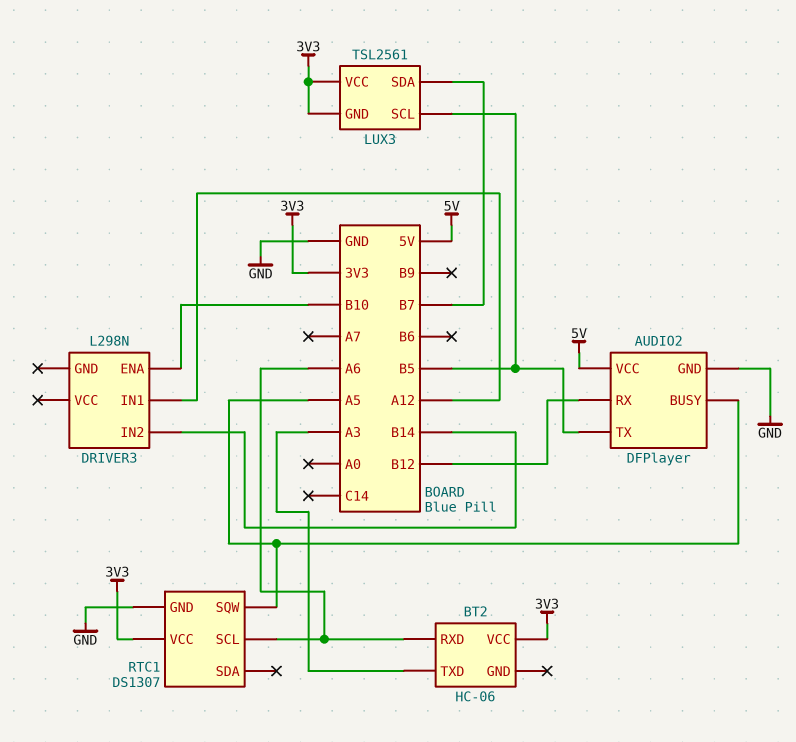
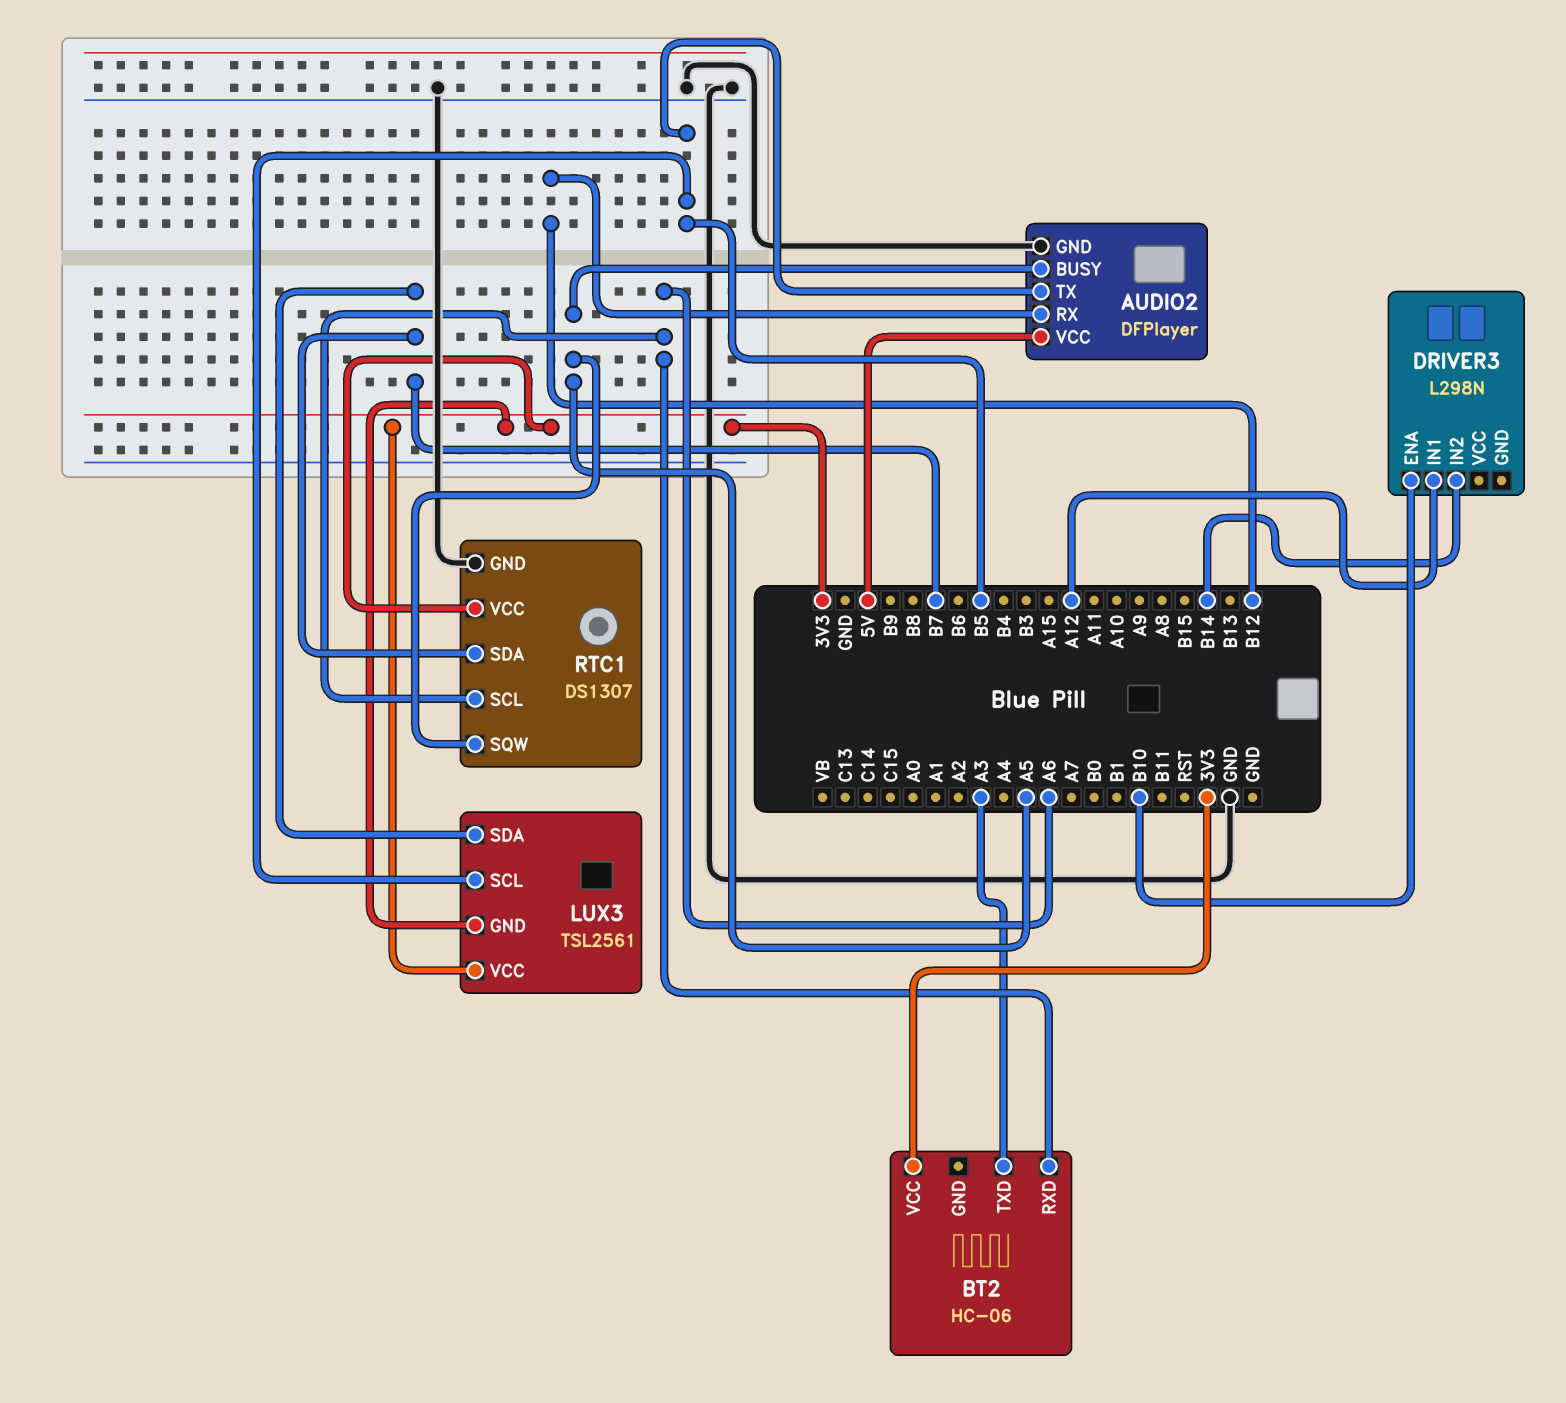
RTC1 pin SDA: none -> B7

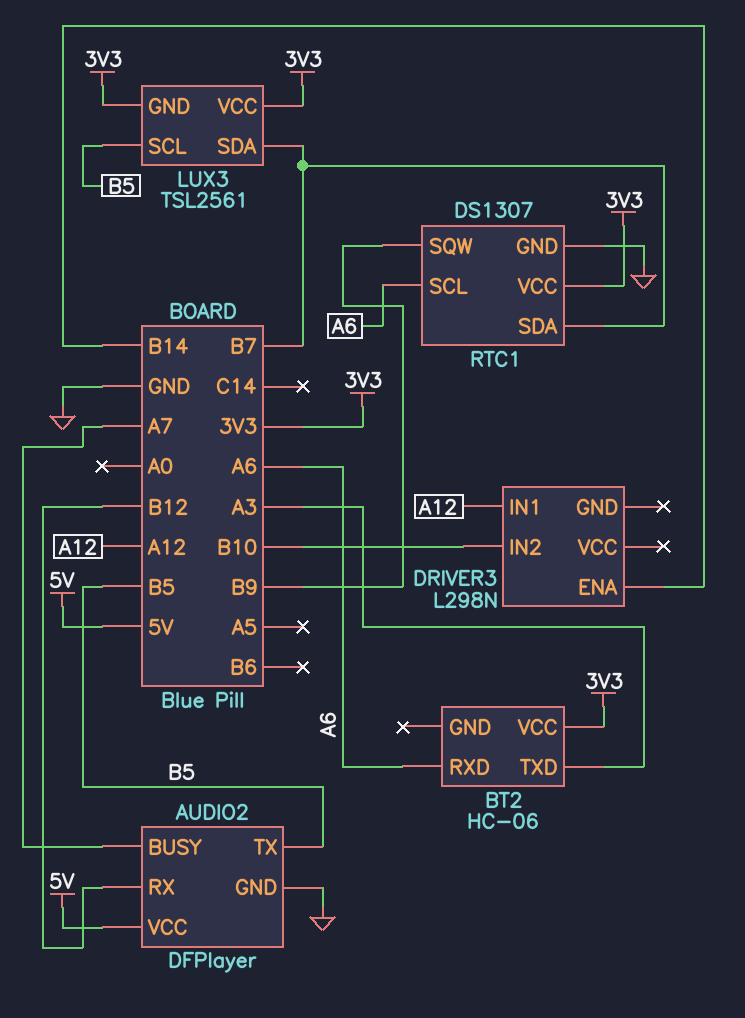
AUDIO2 pin BUSY: A5 -> A7
DRIVER3 pin ENA: B10 -> B14
DRIVER3 pin IN2: B14 -> B10
RTC1 pin SQW: A5 -> B9

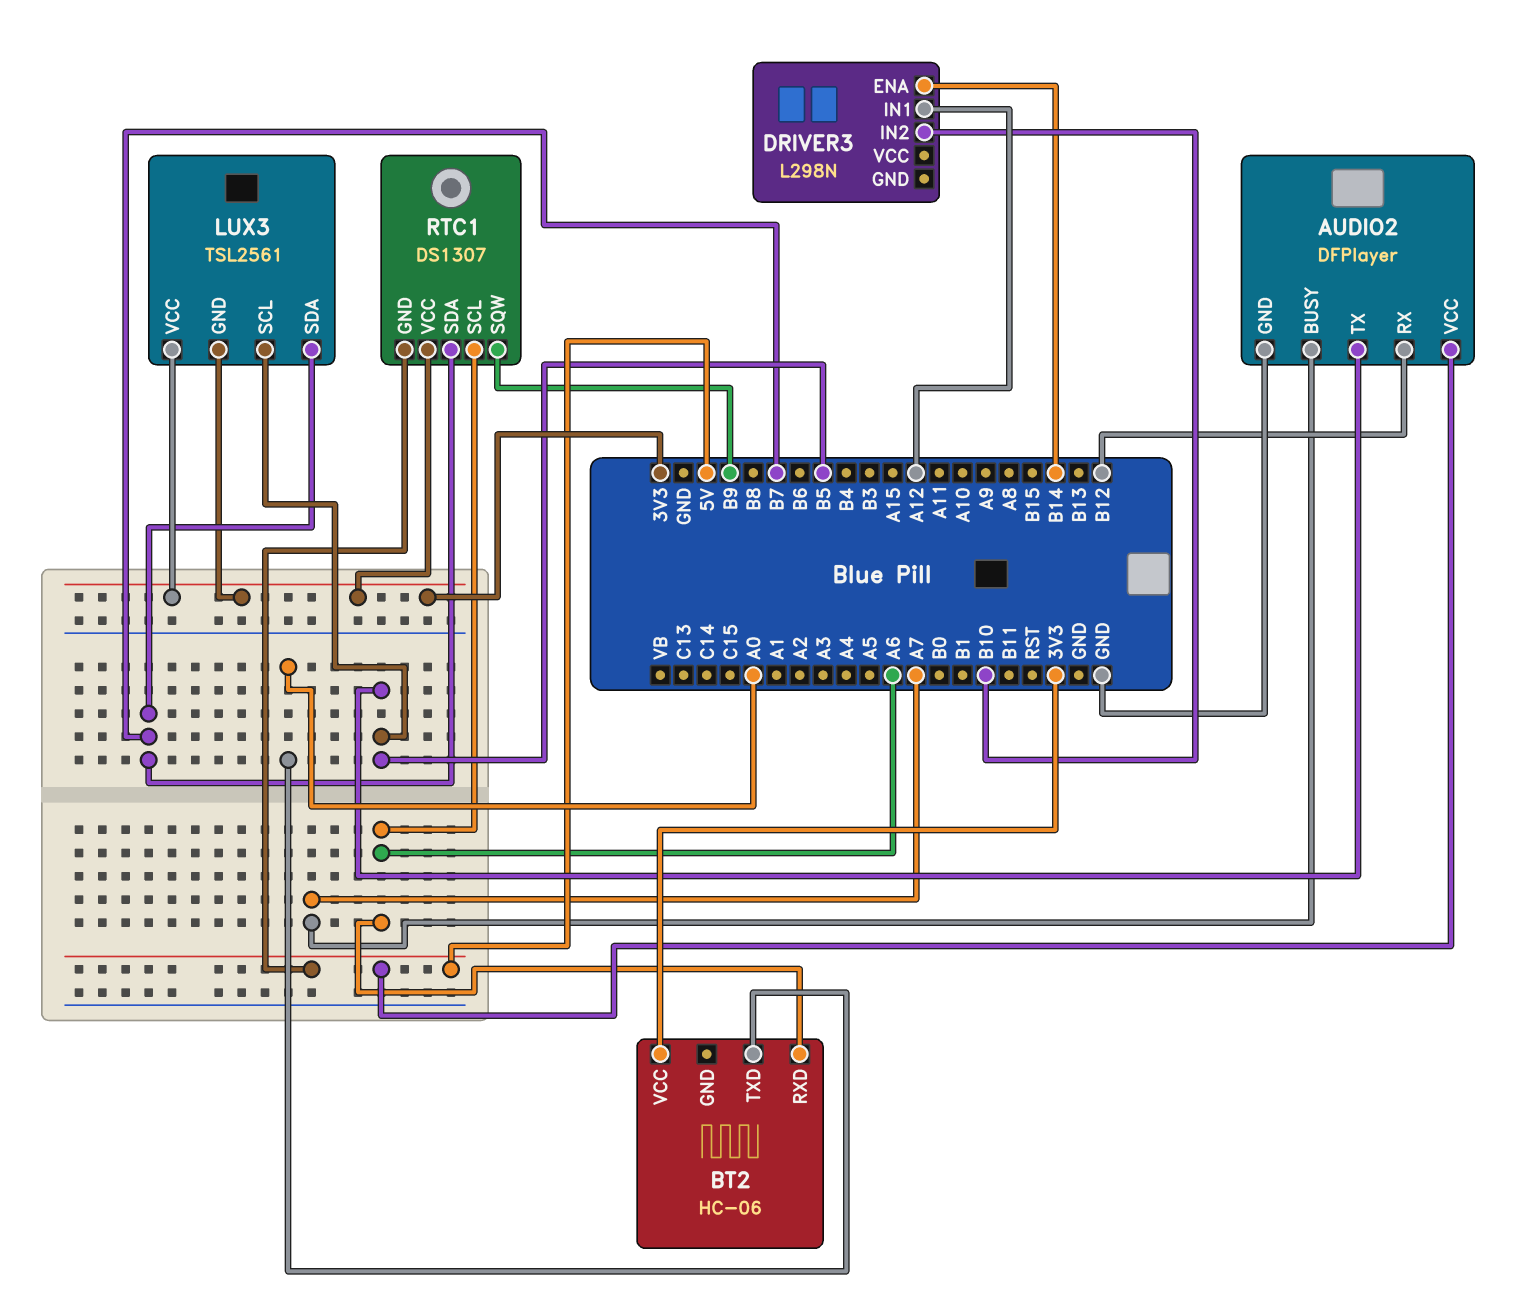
BT2 pin TXD: A3 -> A0
RTC1 pin GND: GND -> 5V

